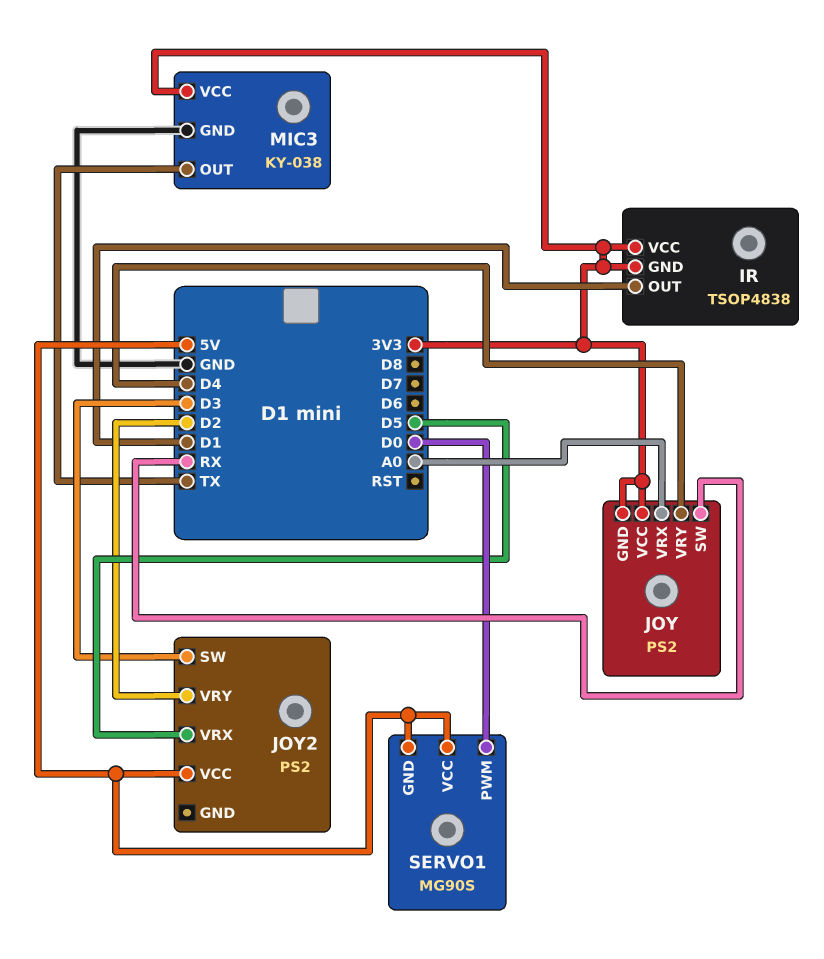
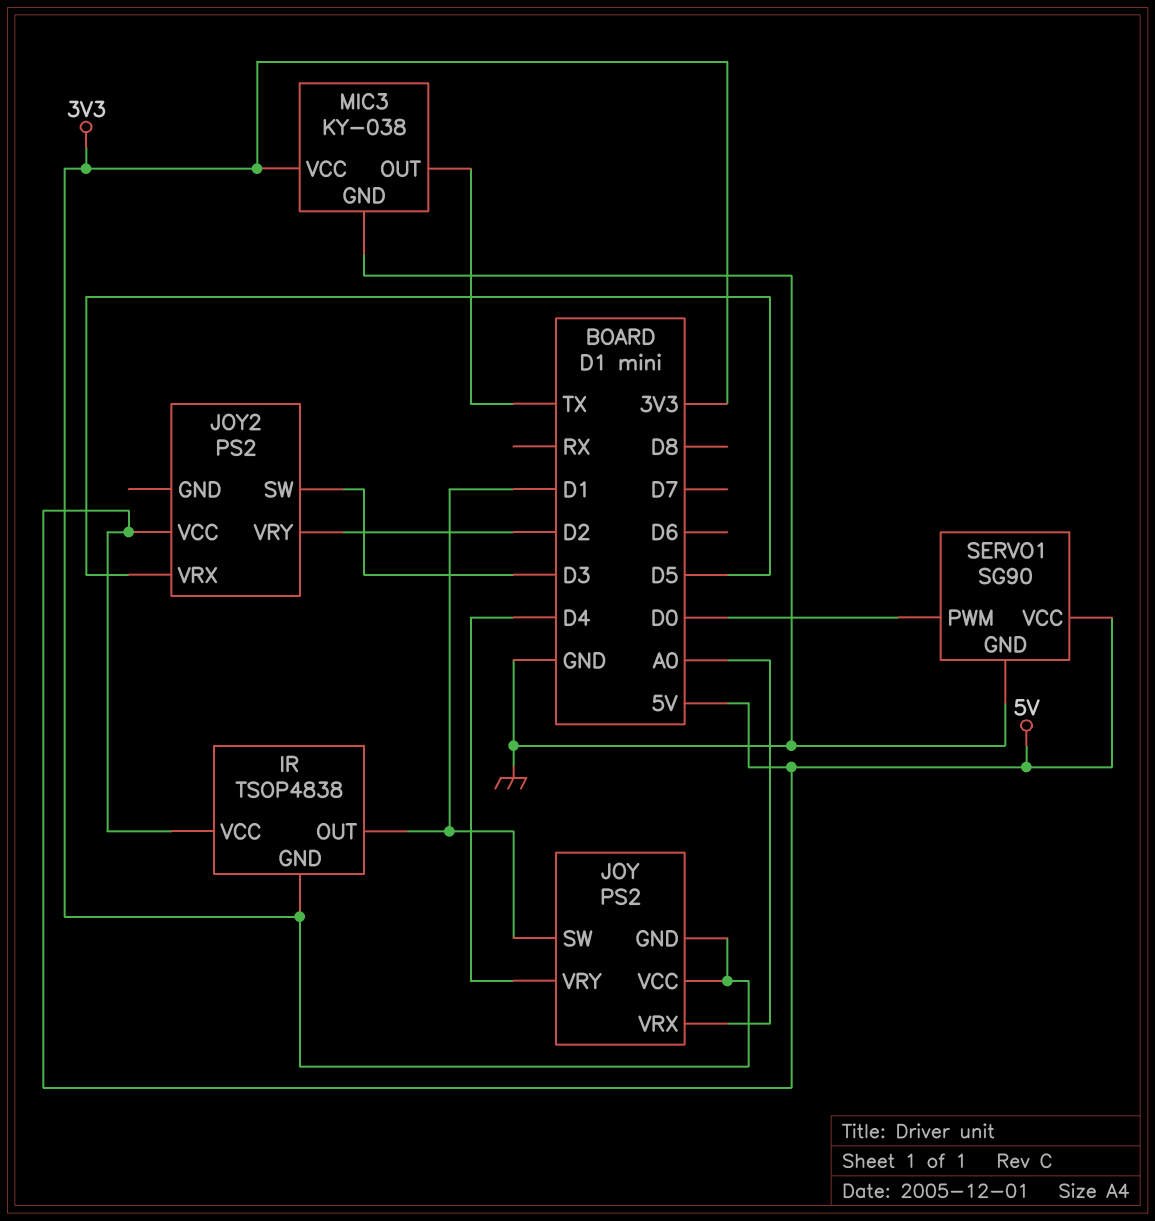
IR pin VCC: 3V3 -> 5V
JOY pin SW: RX -> D1
SERVO1: MG90S -> SG90
SERVO1 pin GND: 5V -> GND

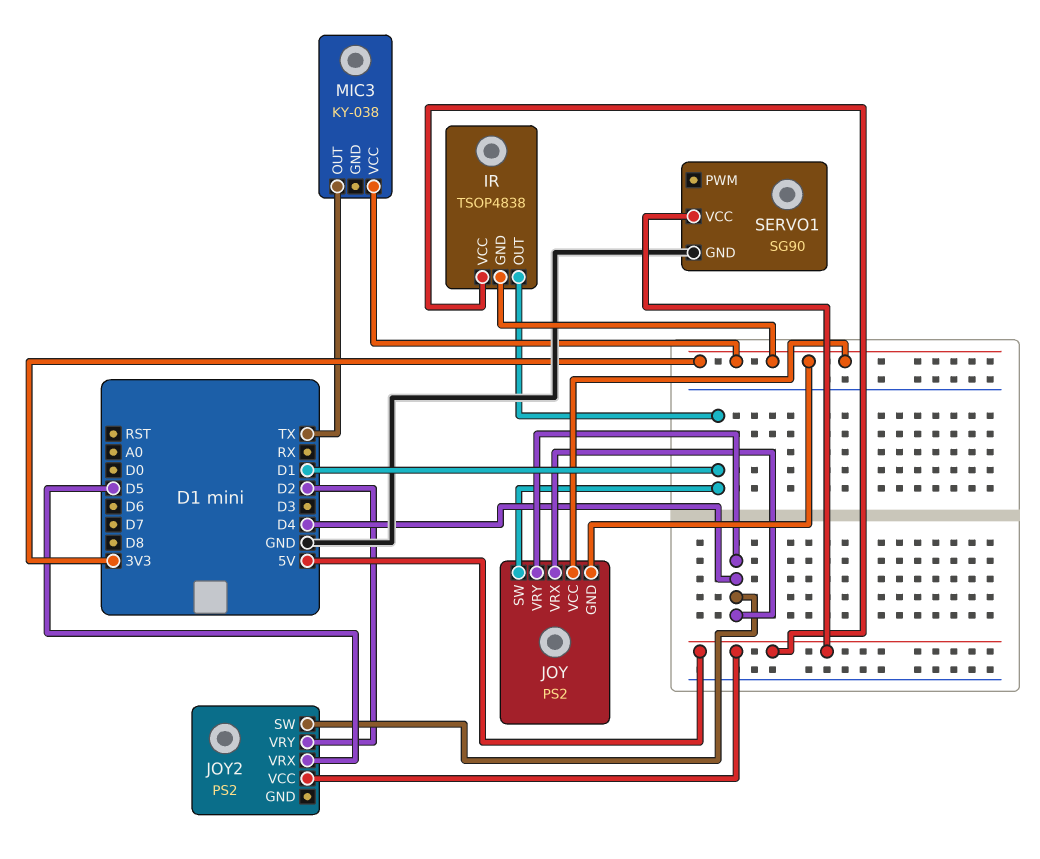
JOY pin VRX: A0 -> D4
JOY2 pin SW: D3 -> D4
MIC3 pin GND: GND -> none
SERVO1 pin PWM: D0 -> none

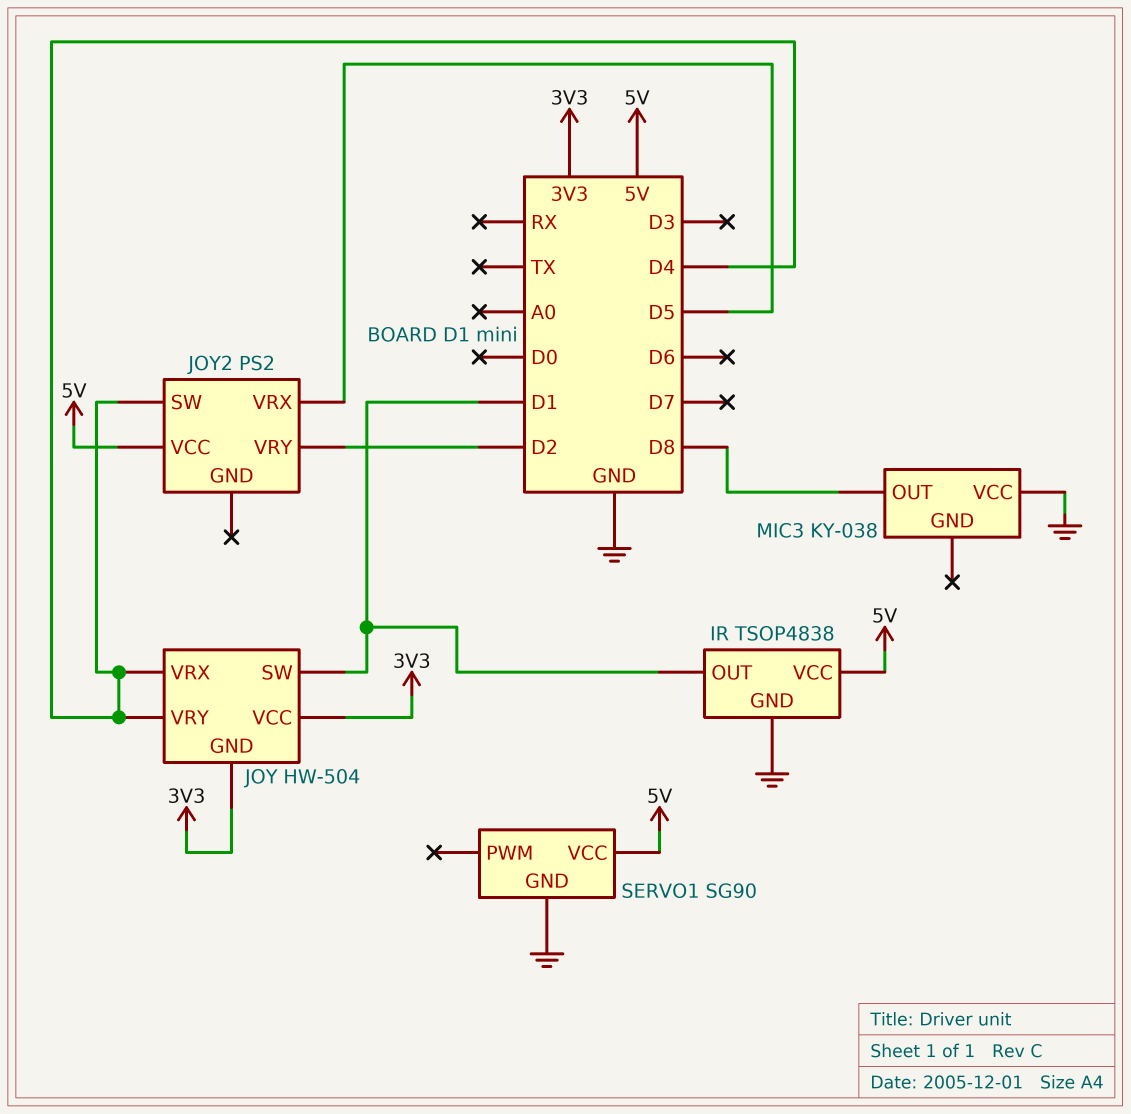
IR pin GND: 3V3 -> GND
JOY: PS2 -> HW-504
MIC3 pin OUT: TX -> D8
MIC3 pin VCC: 3V3 -> GND

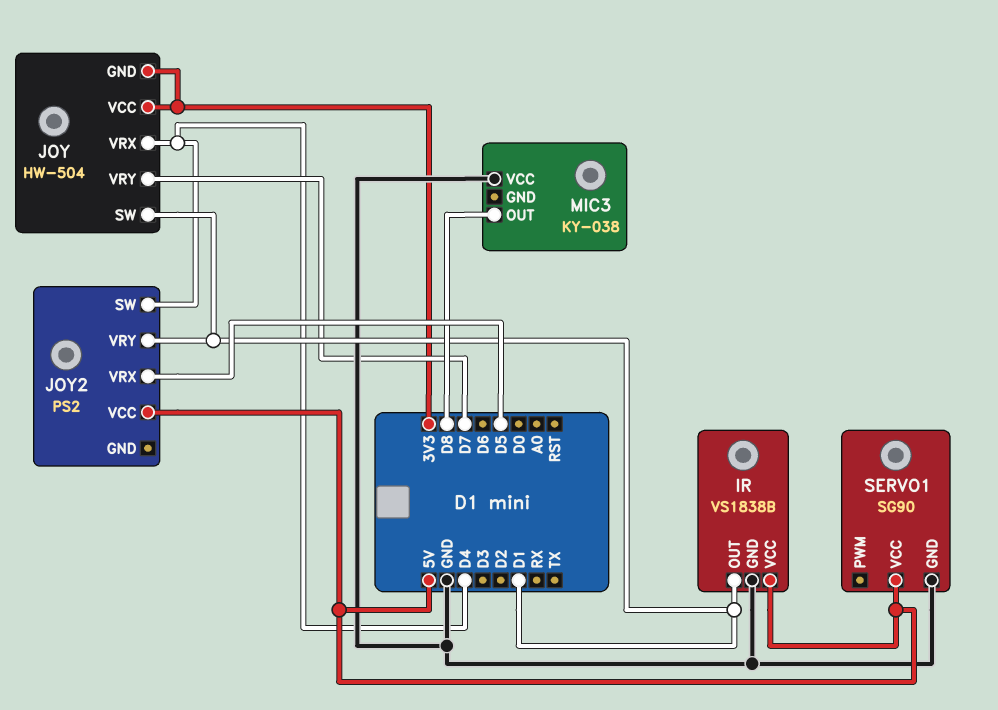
IR: TSOP4838 -> VS1838B
JOY pin VRY: D4 -> D7
JOY2 pin VRY: D2 -> D1

